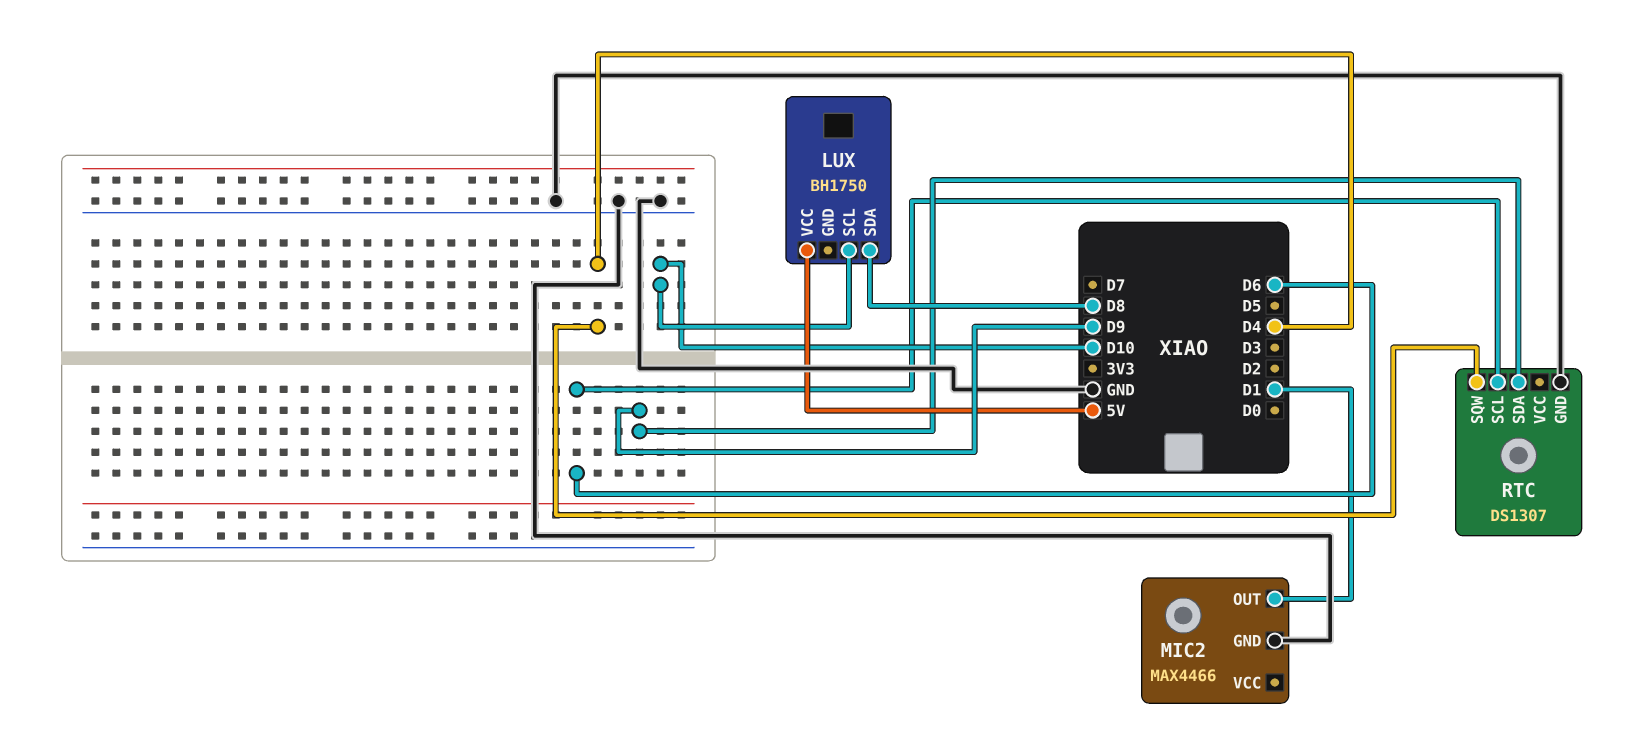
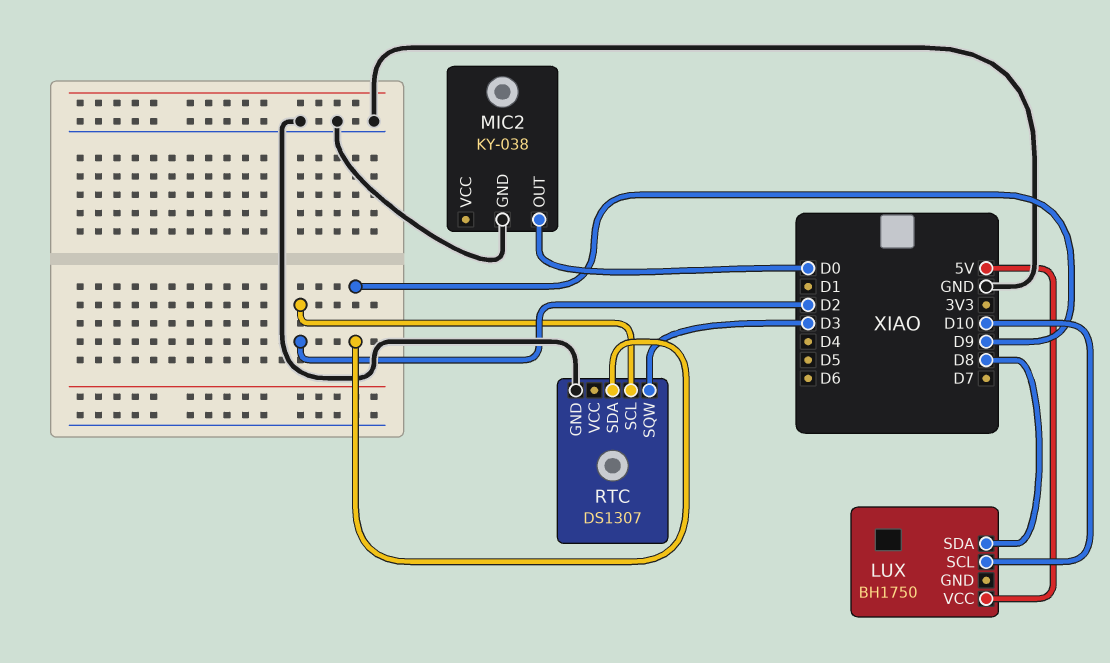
MIC2: MAX4466 -> KY-038
MIC2 pin OUT: D1 -> D0
RTC pin SCL: D6 -> D2
RTC pin SQW: D4 -> D3

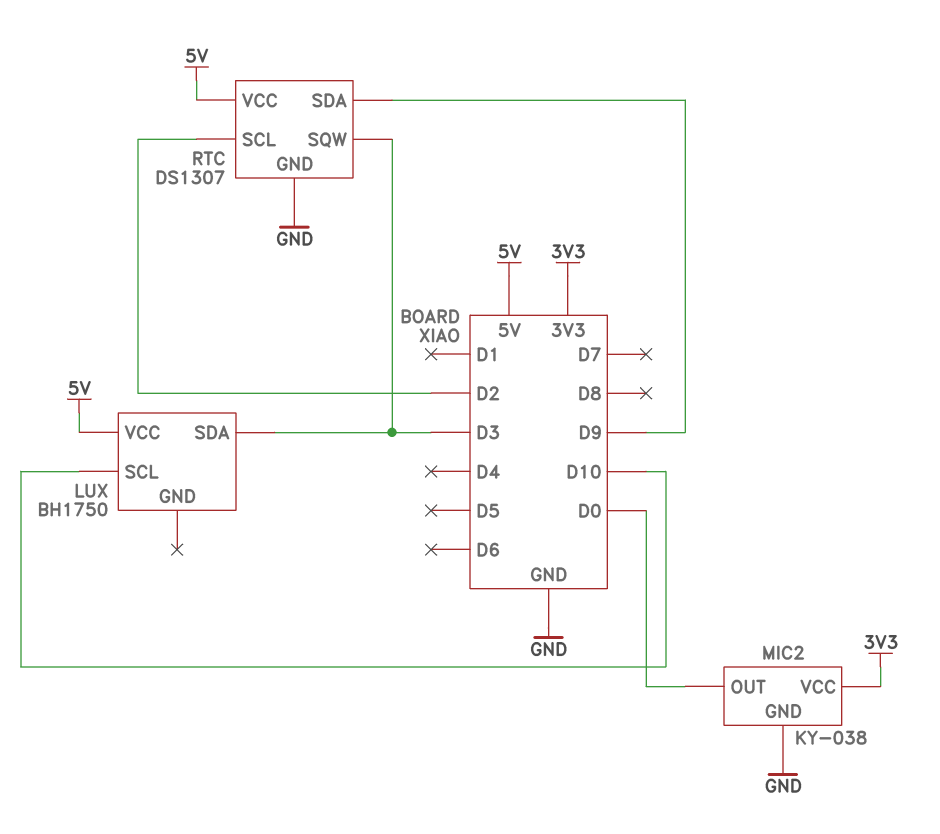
LUX pin SDA: D8 -> D3
MIC2 pin VCC: none -> 3V3
RTC pin VCC: none -> 5V

